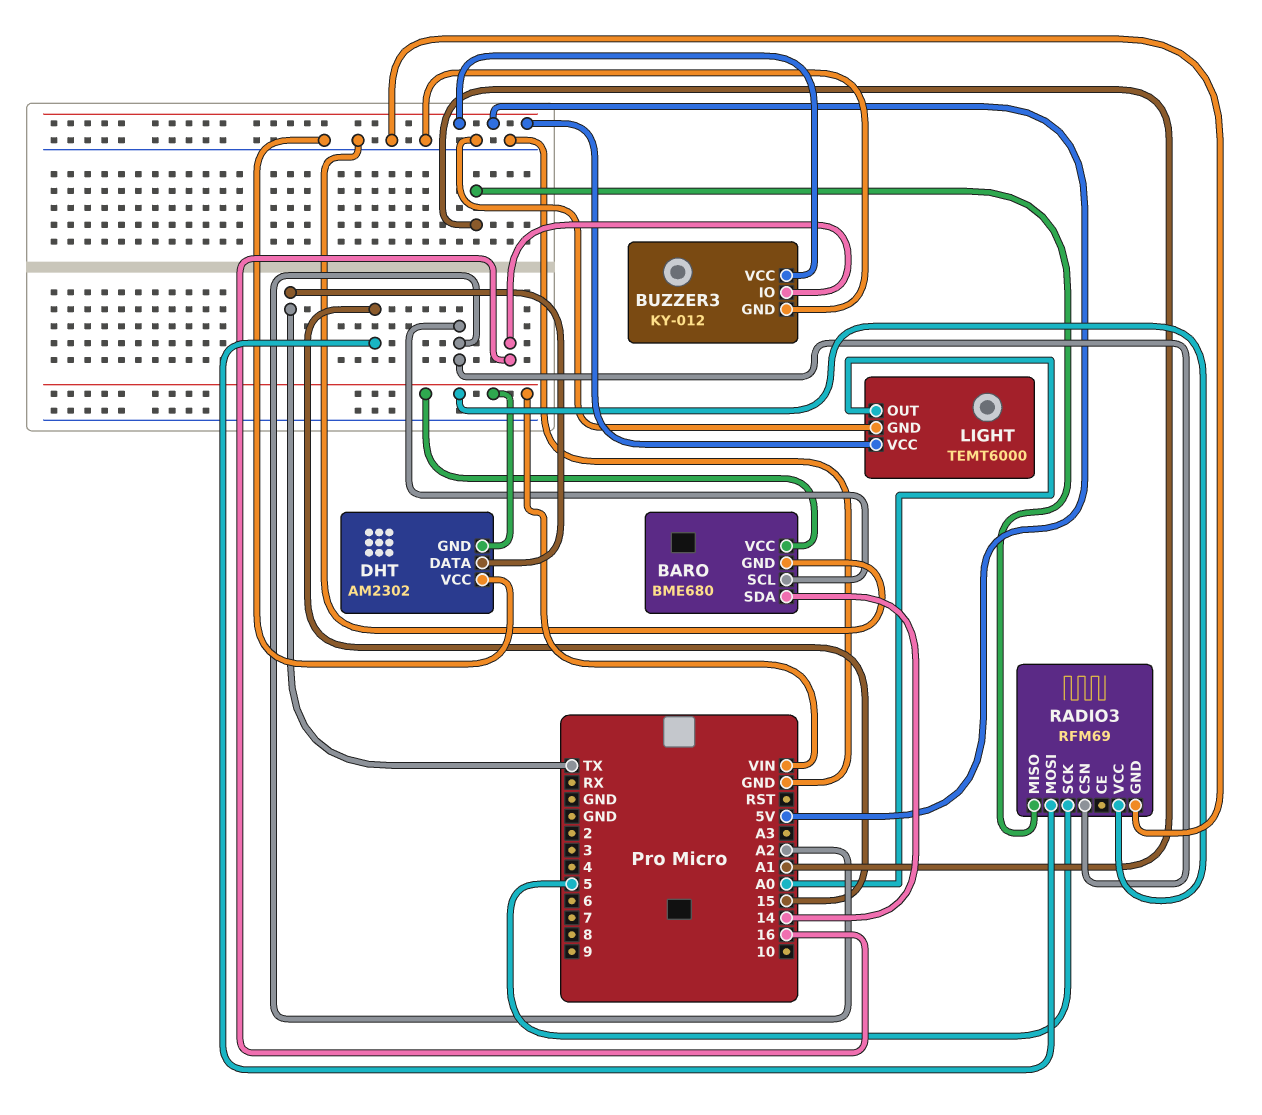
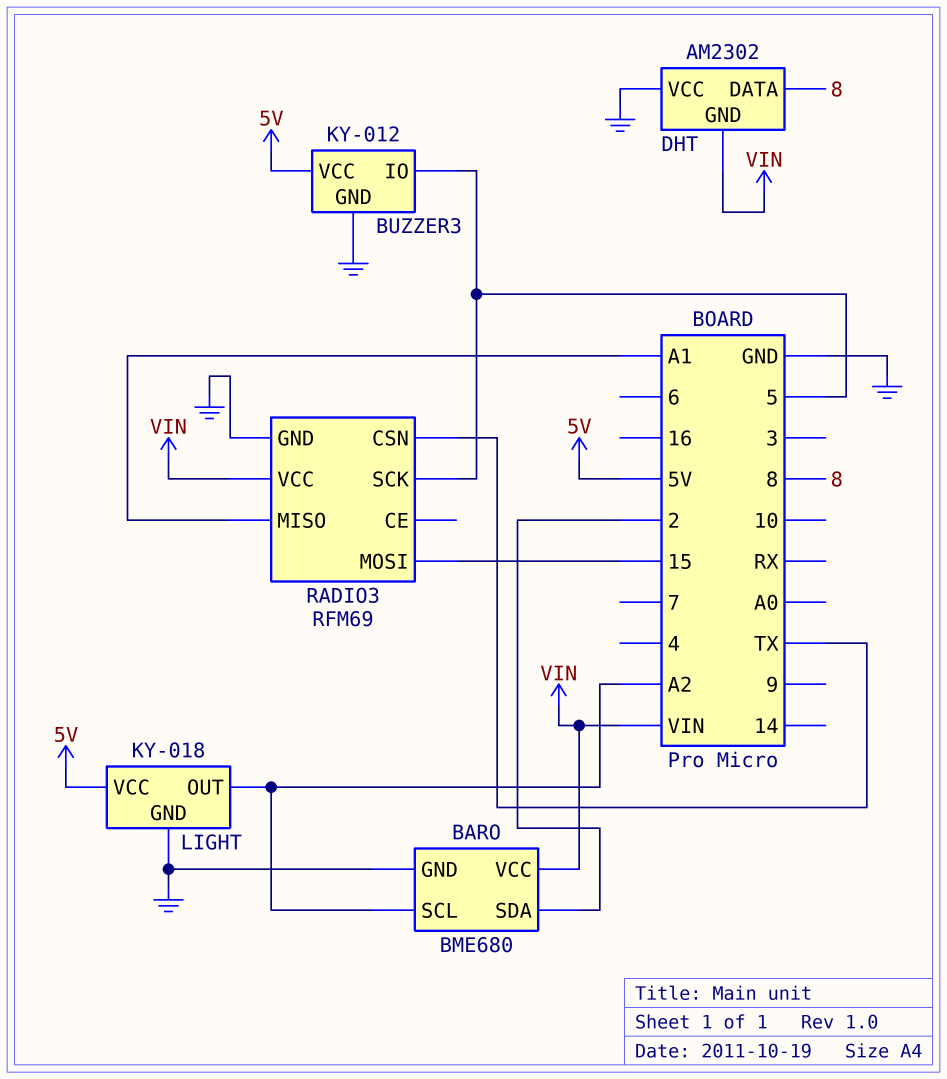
BARO pin SDA: 14 -> 2
BUZZER3 pin IO: 16 -> 5
DHT pin DATA: TX -> 8
LIGHT: TEMT6000 -> KY-018
LIGHT pin OUT: A0 -> A2
RADIO3 pin CSN: A2 -> TX

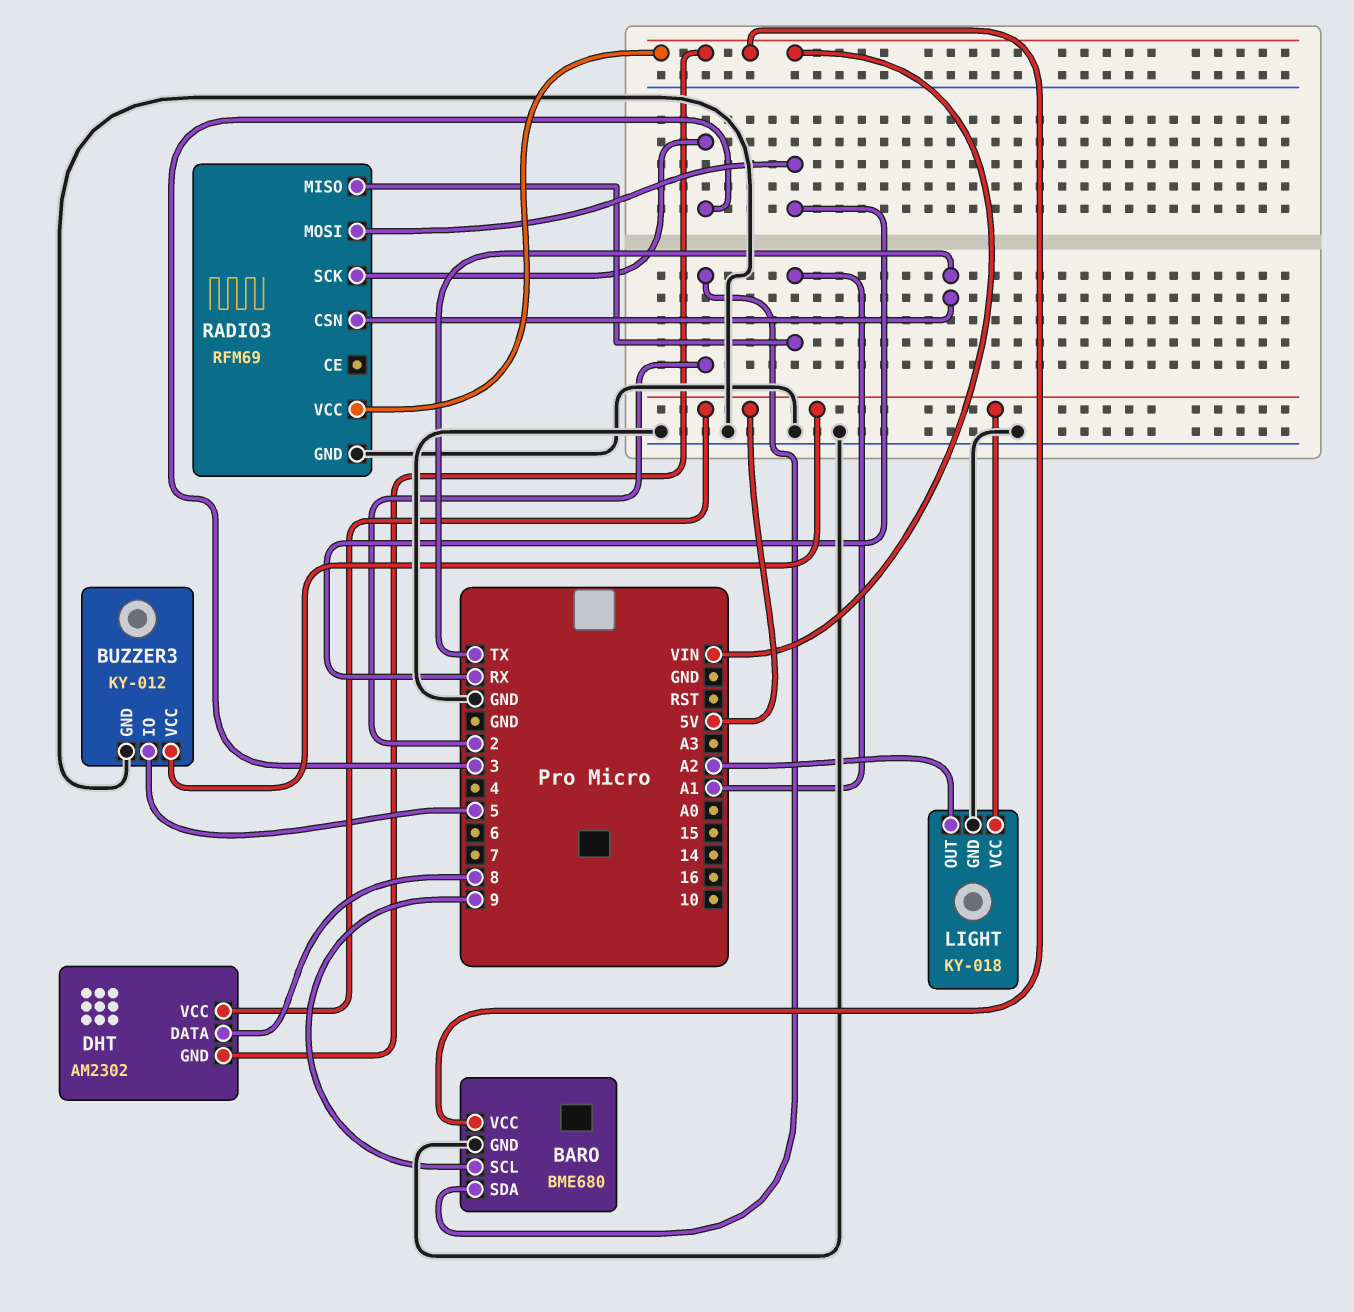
BARO pin SCL: A2 -> 9
DHT pin VCC: GND -> 5V
RADIO3 pin MOSI: 15 -> RX
RADIO3 pin SCK: 5 -> 3

